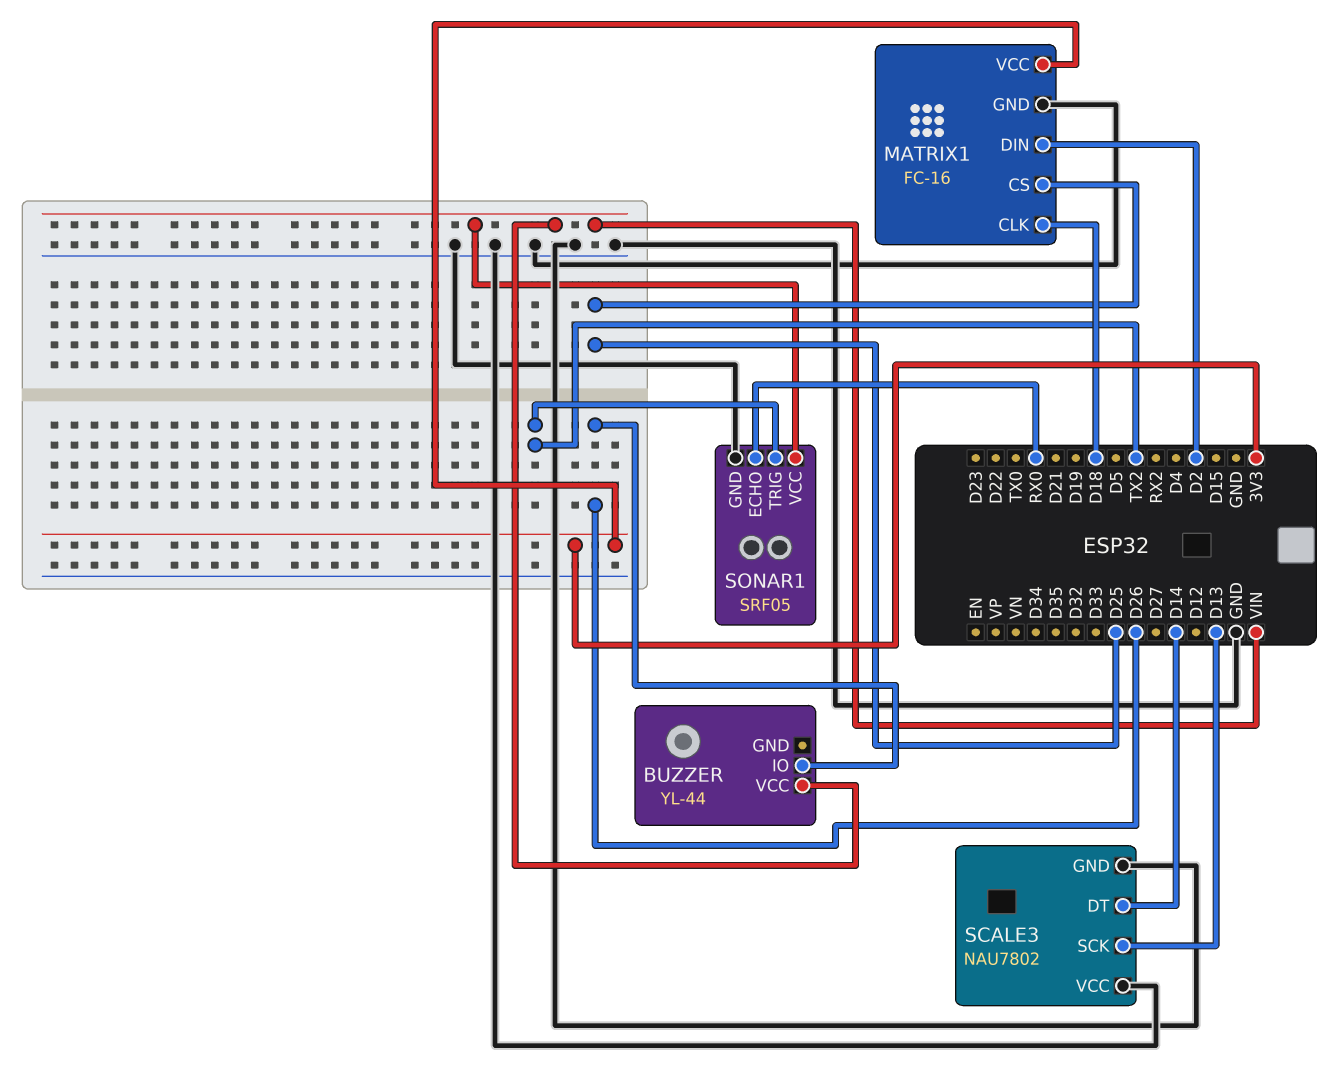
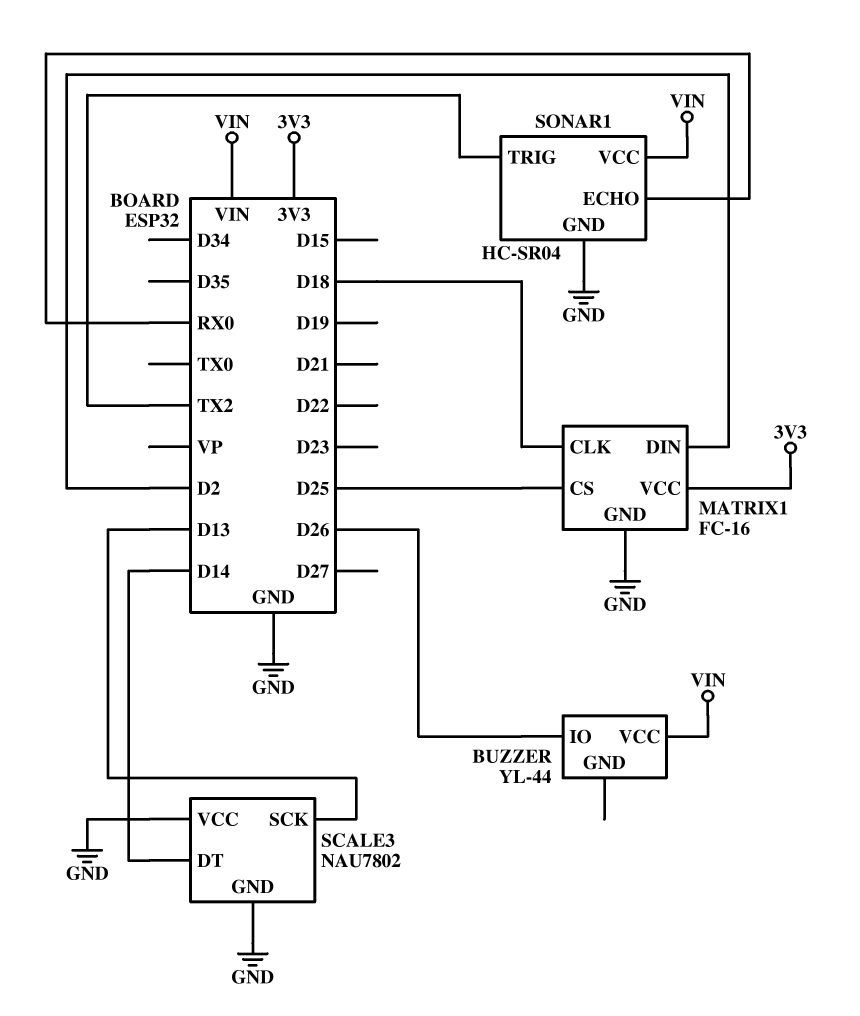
SONAR1: SRF05 -> HC-SR04

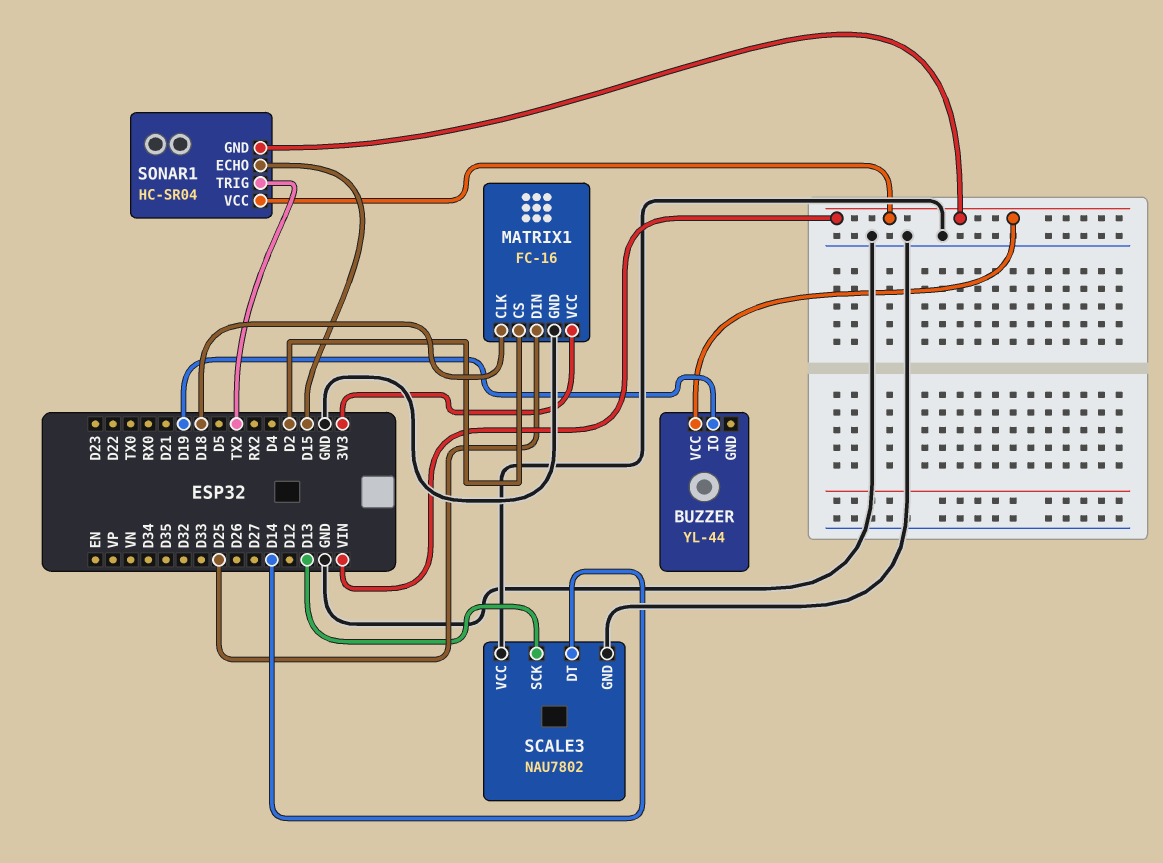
BUZZER pin IO: D26 -> D19
MATRIX1 pin CS: D25 -> D2
MATRIX1 pin DIN: D2 -> D25
SONAR1 pin ECHO: RX0 -> D15
SONAR1 pin GND: GND -> VIN

